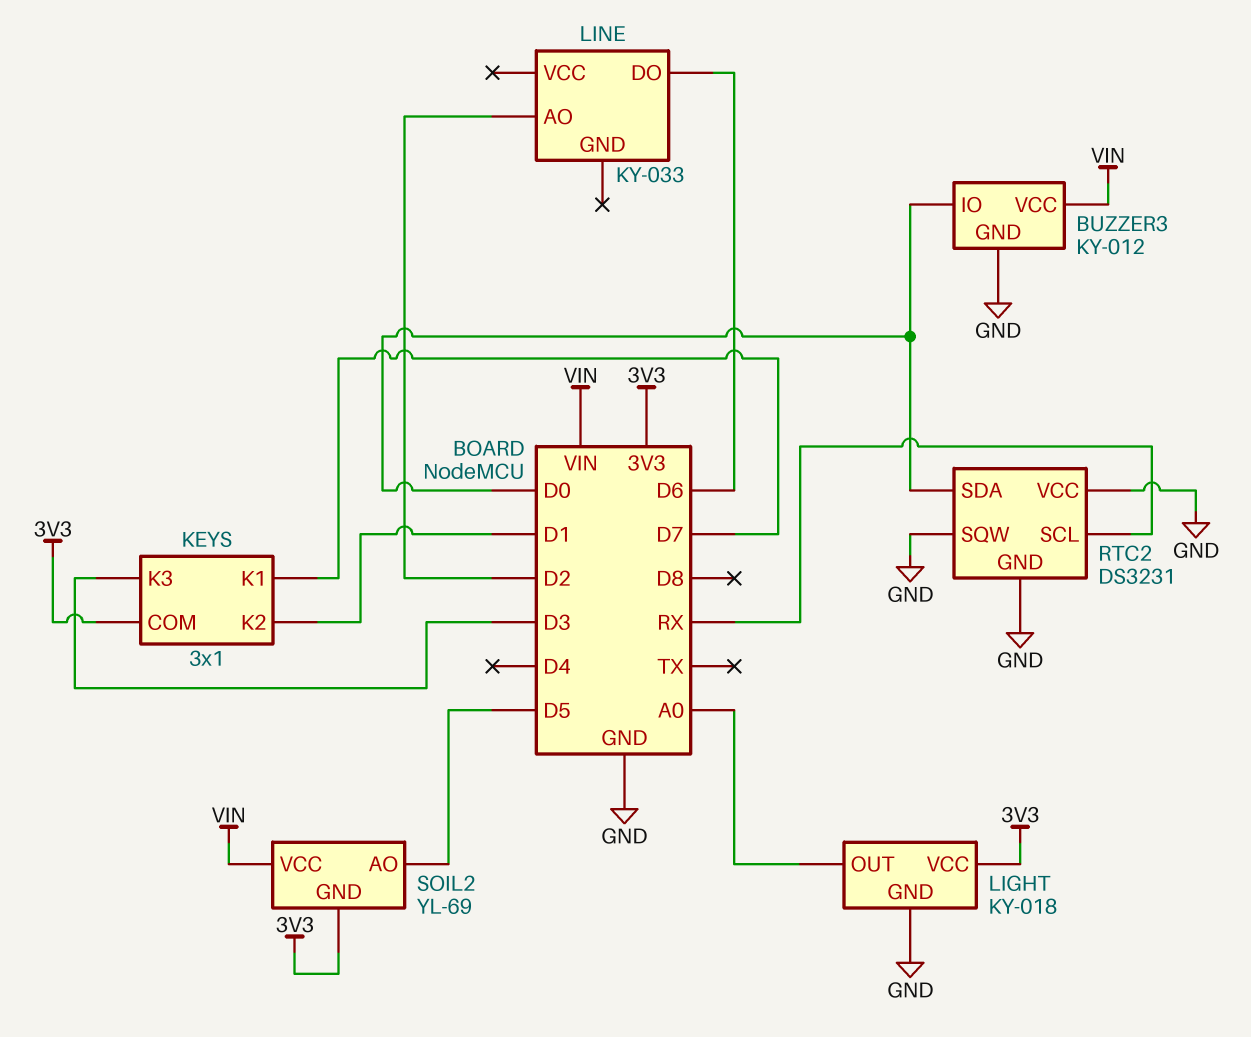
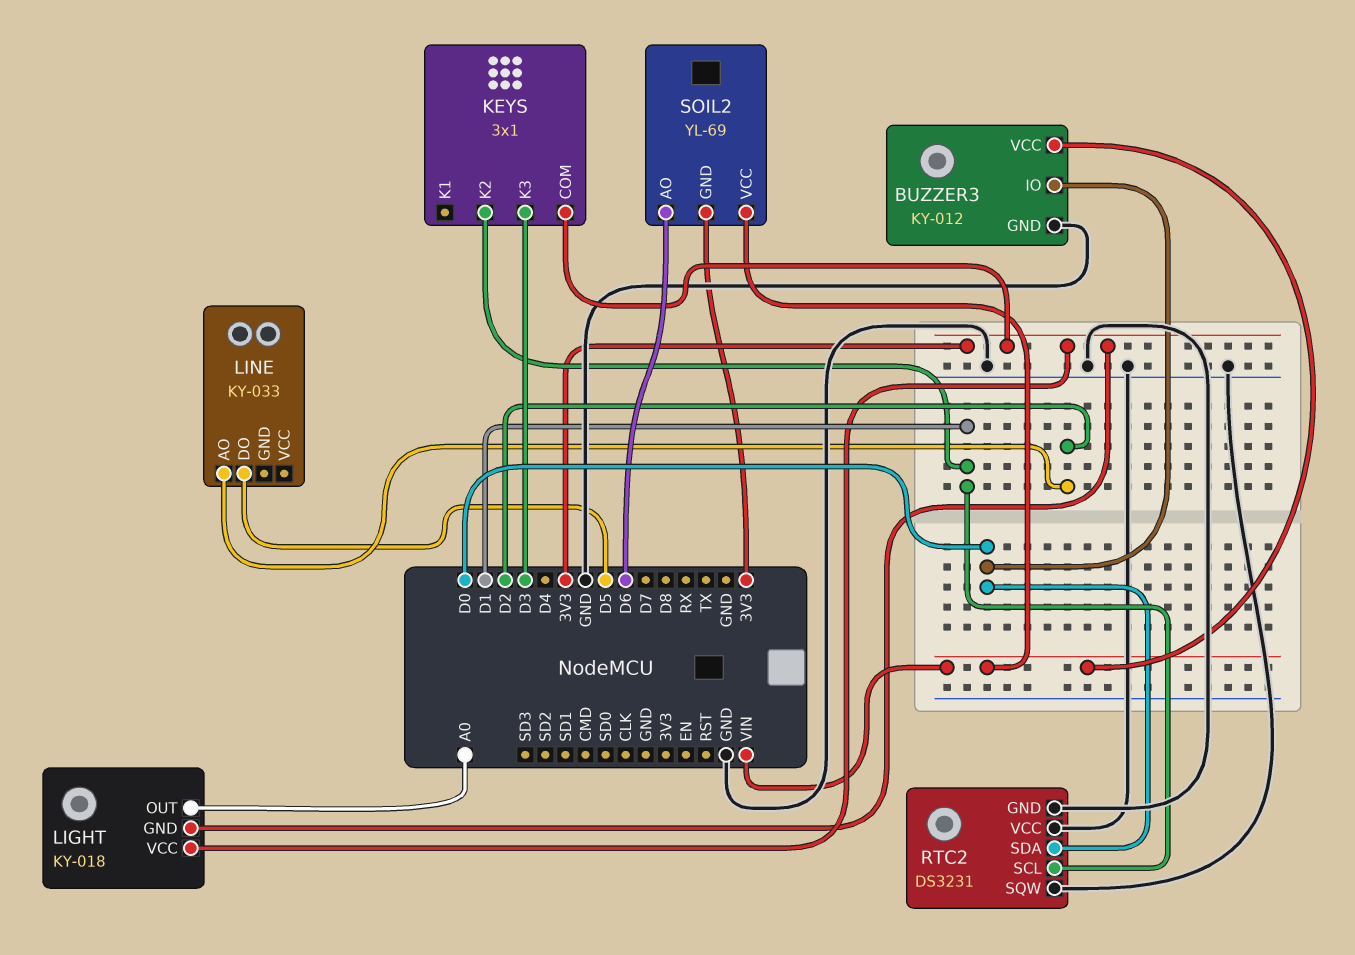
KEYS pin K1: D7 -> none
LIGHT pin GND: GND -> 3V3
LINE pin DO: D6 -> D5
RTC2 pin SCL: RX -> D1
SOIL2 pin AO: D5 -> D6

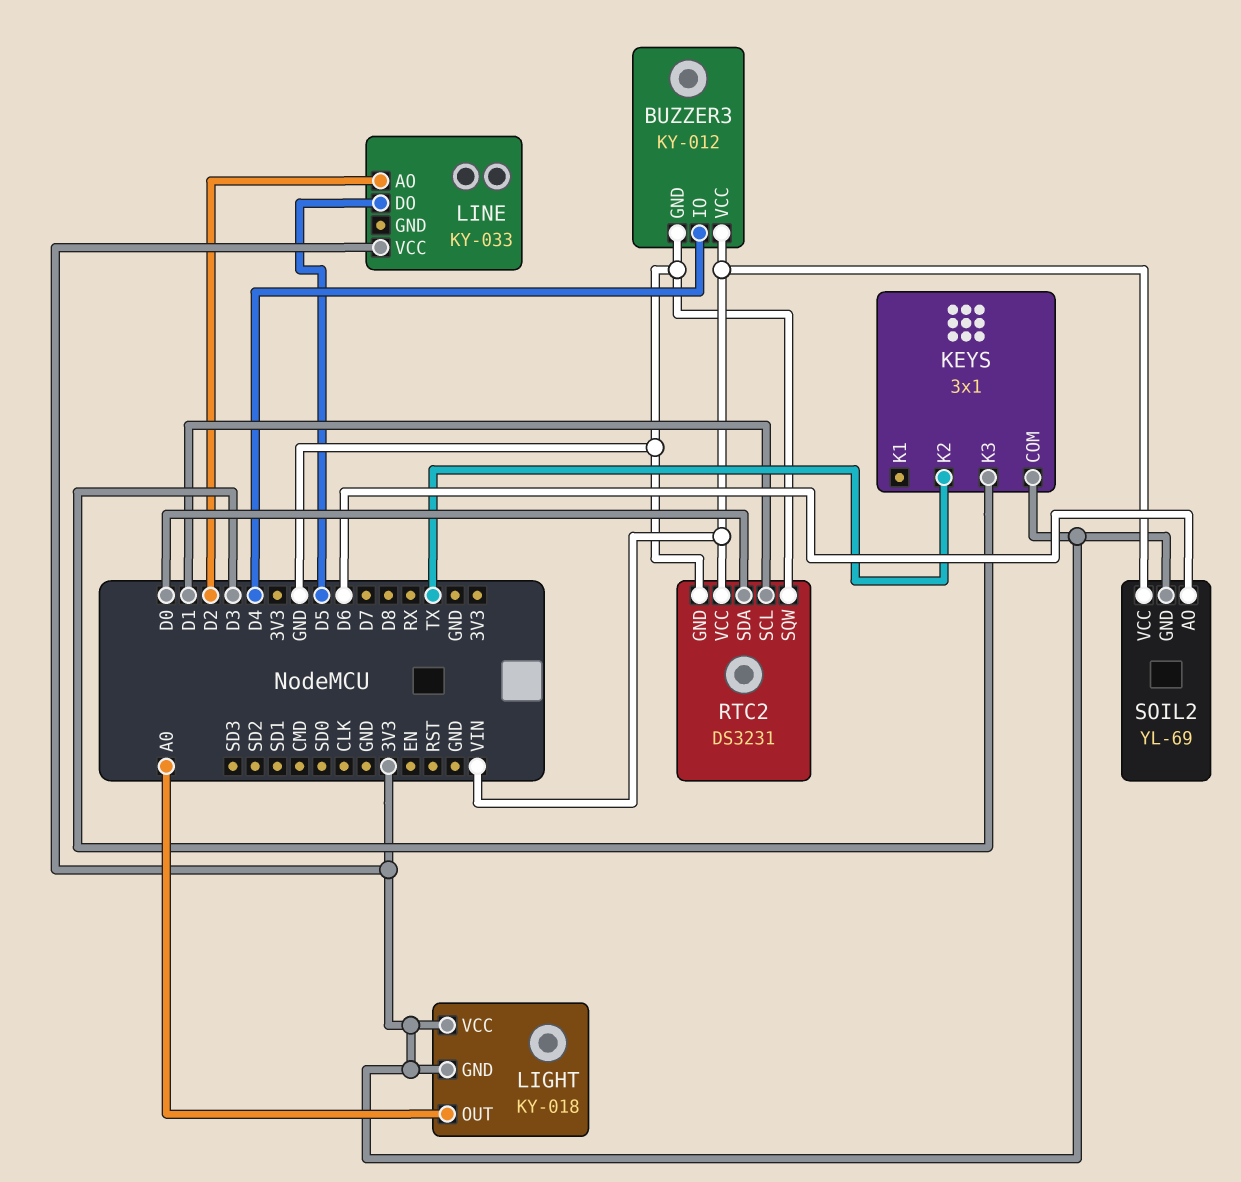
BUZZER3 pin IO: D0 -> D4
KEYS pin K2: D1 -> TX
LINE pin VCC: none -> 3V3
RTC2 pin VCC: GND -> VIN

